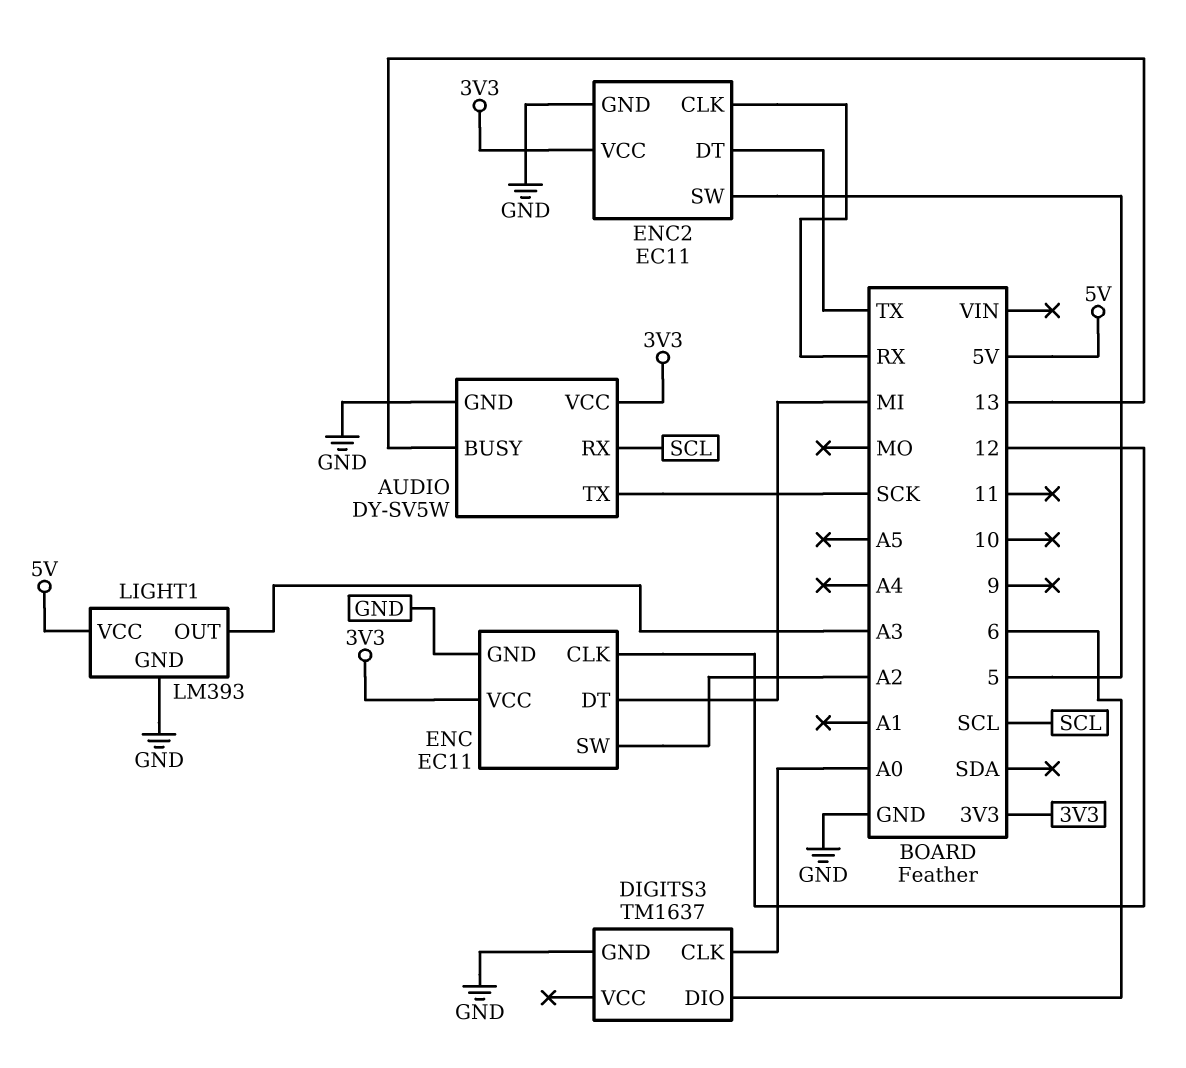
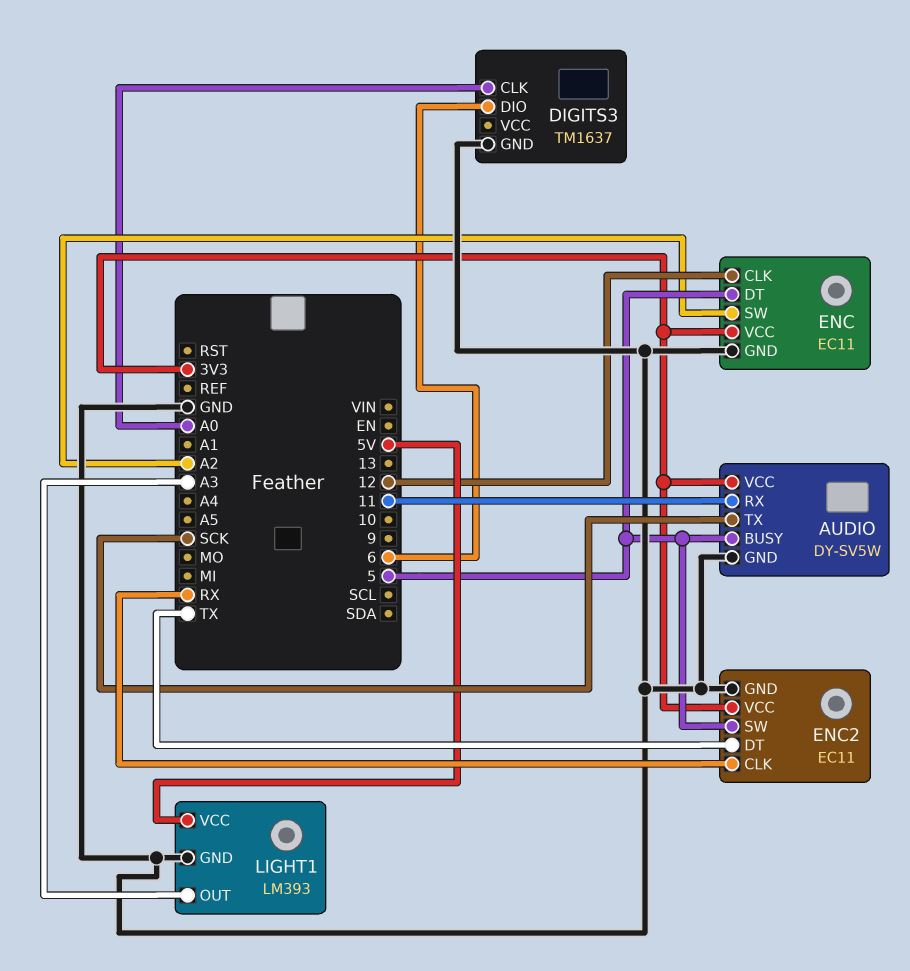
AUDIO pin BUSY: 13 -> 5
AUDIO pin RX: SCL -> 11
ENC pin DT: MI -> 5

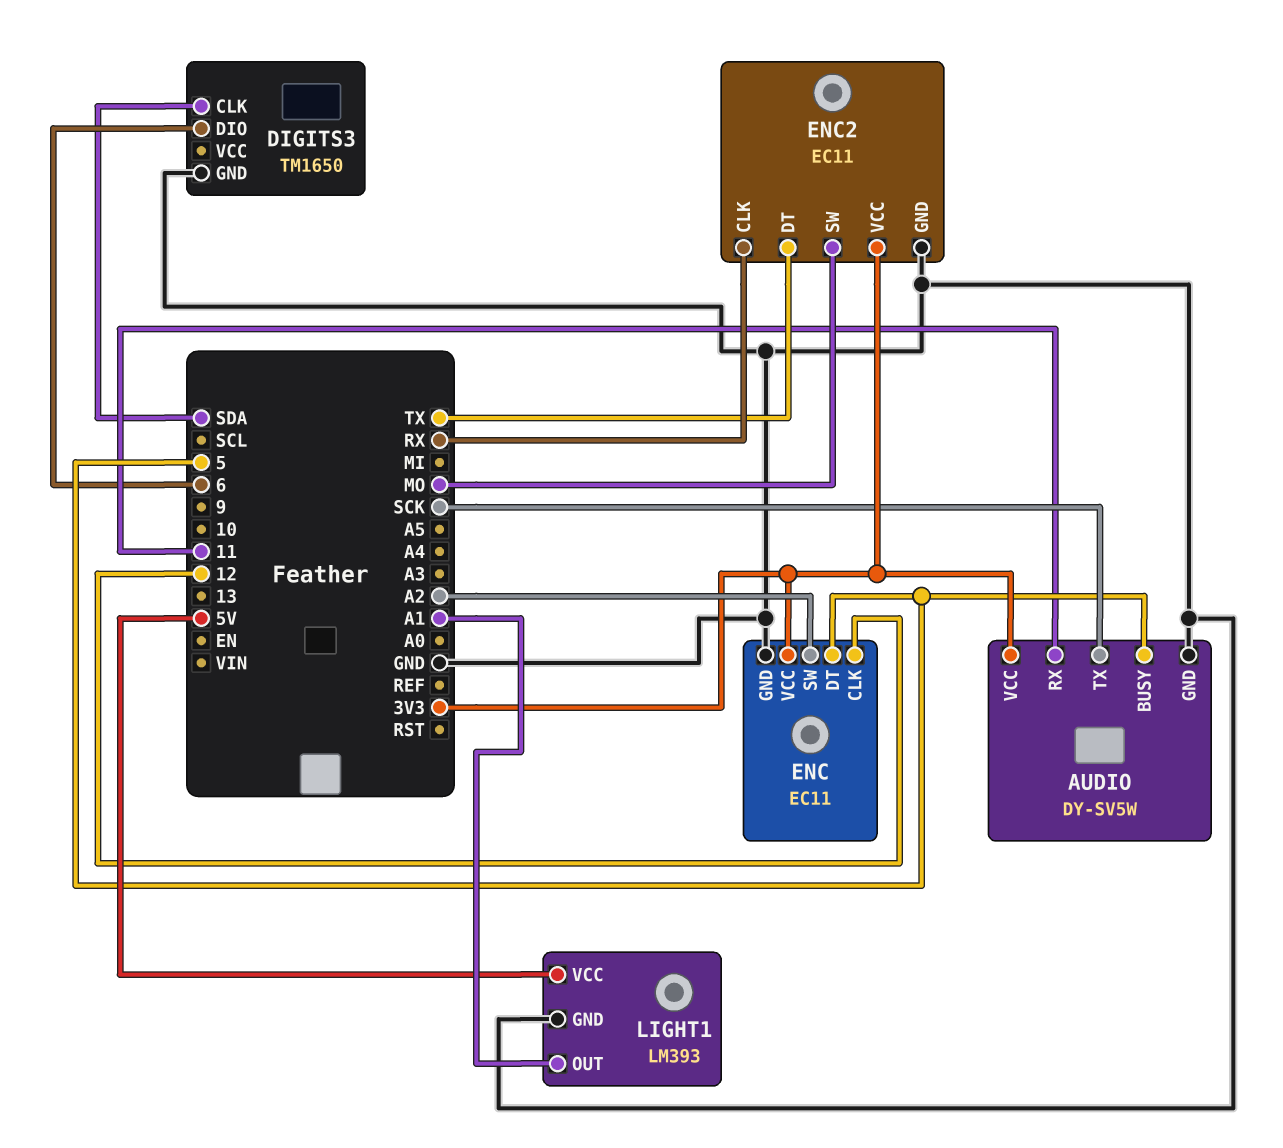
DIGITS3: TM1637 -> TM1650
DIGITS3 pin CLK: A0 -> SDA
ENC2 pin SW: 5 -> MO
LIGHT1 pin OUT: A3 -> A1

